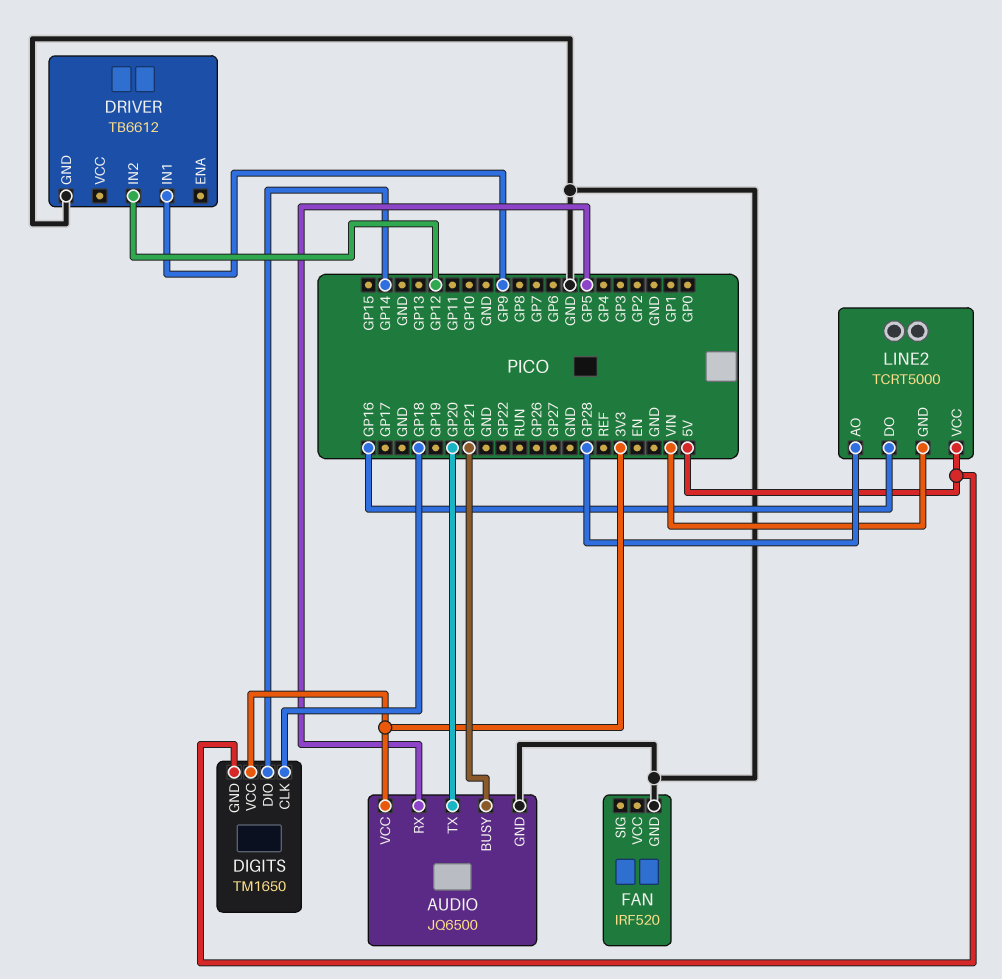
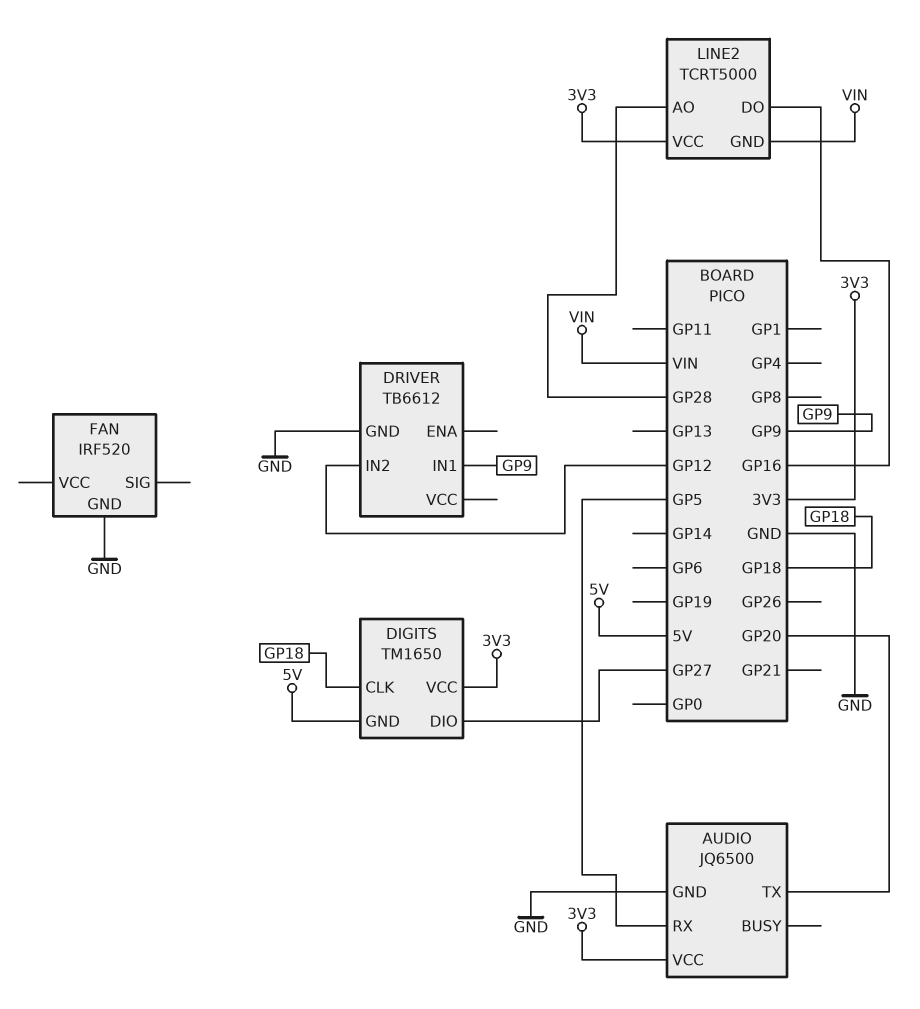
AUDIO pin BUSY: GP21 -> none
DIGITS pin DIO: GP14 -> GP27
LINE2 pin VCC: 5V -> 3V3

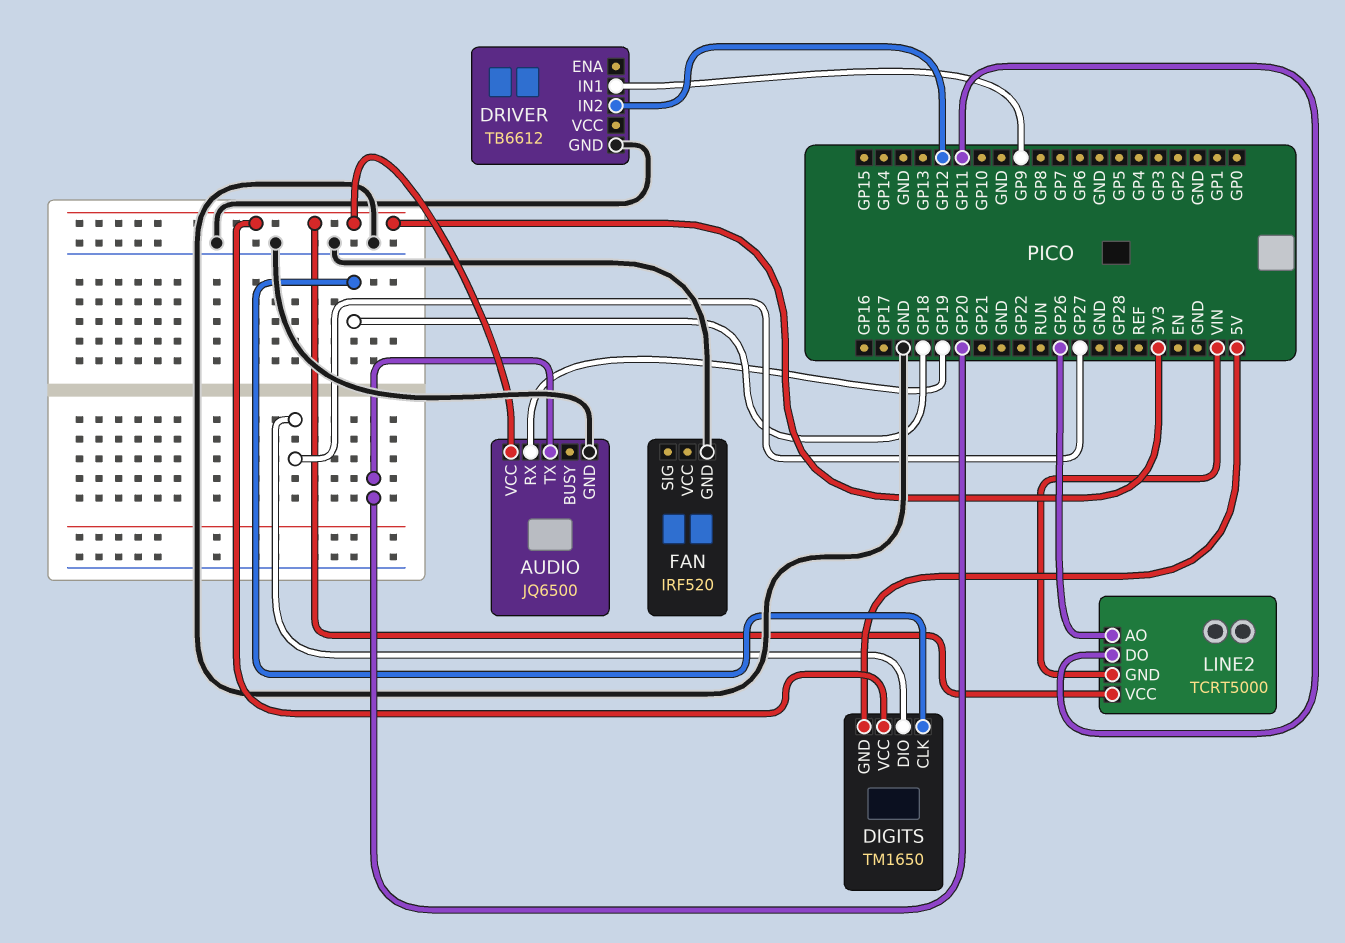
AUDIO pin RX: GP5 -> GP19
LINE2 pin AO: GP28 -> GP26
LINE2 pin DO: GP16 -> GP11

